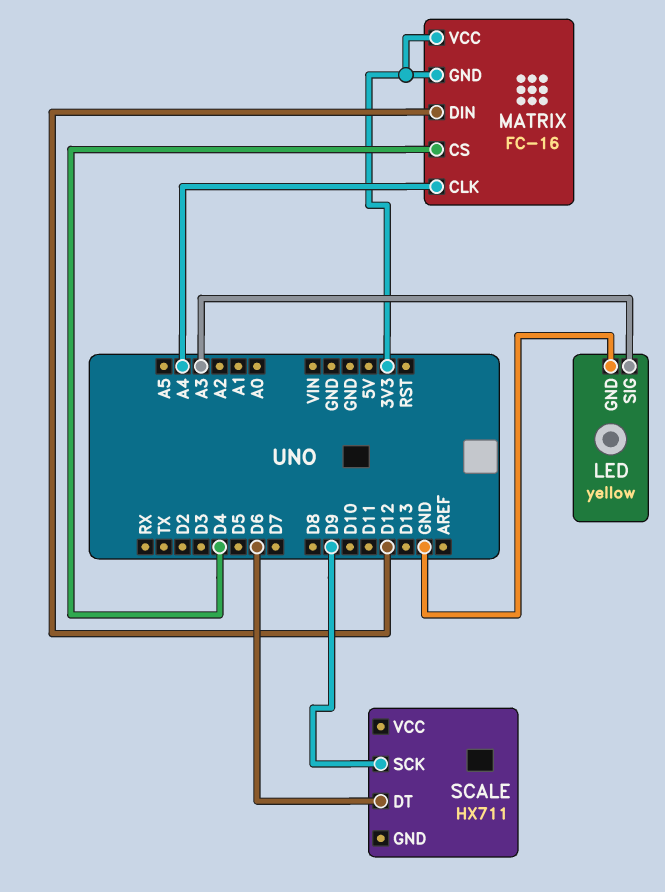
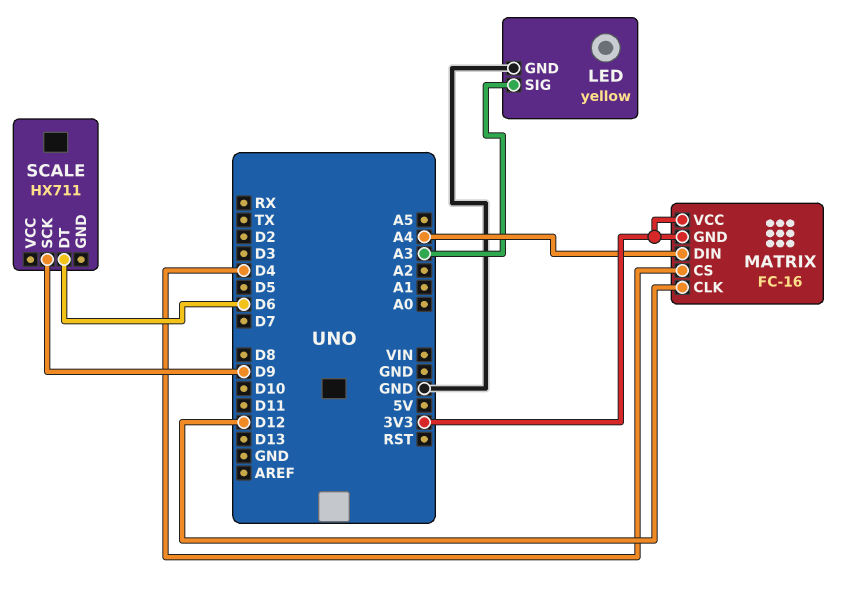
MATRIX pin CLK: A4 -> D12
MATRIX pin DIN: D12 -> A4

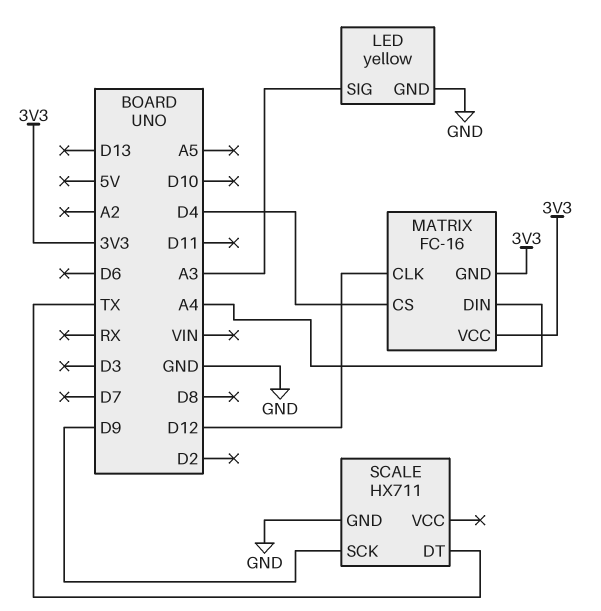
SCALE pin DT: D6 -> TX
SCALE pin GND: none -> GND

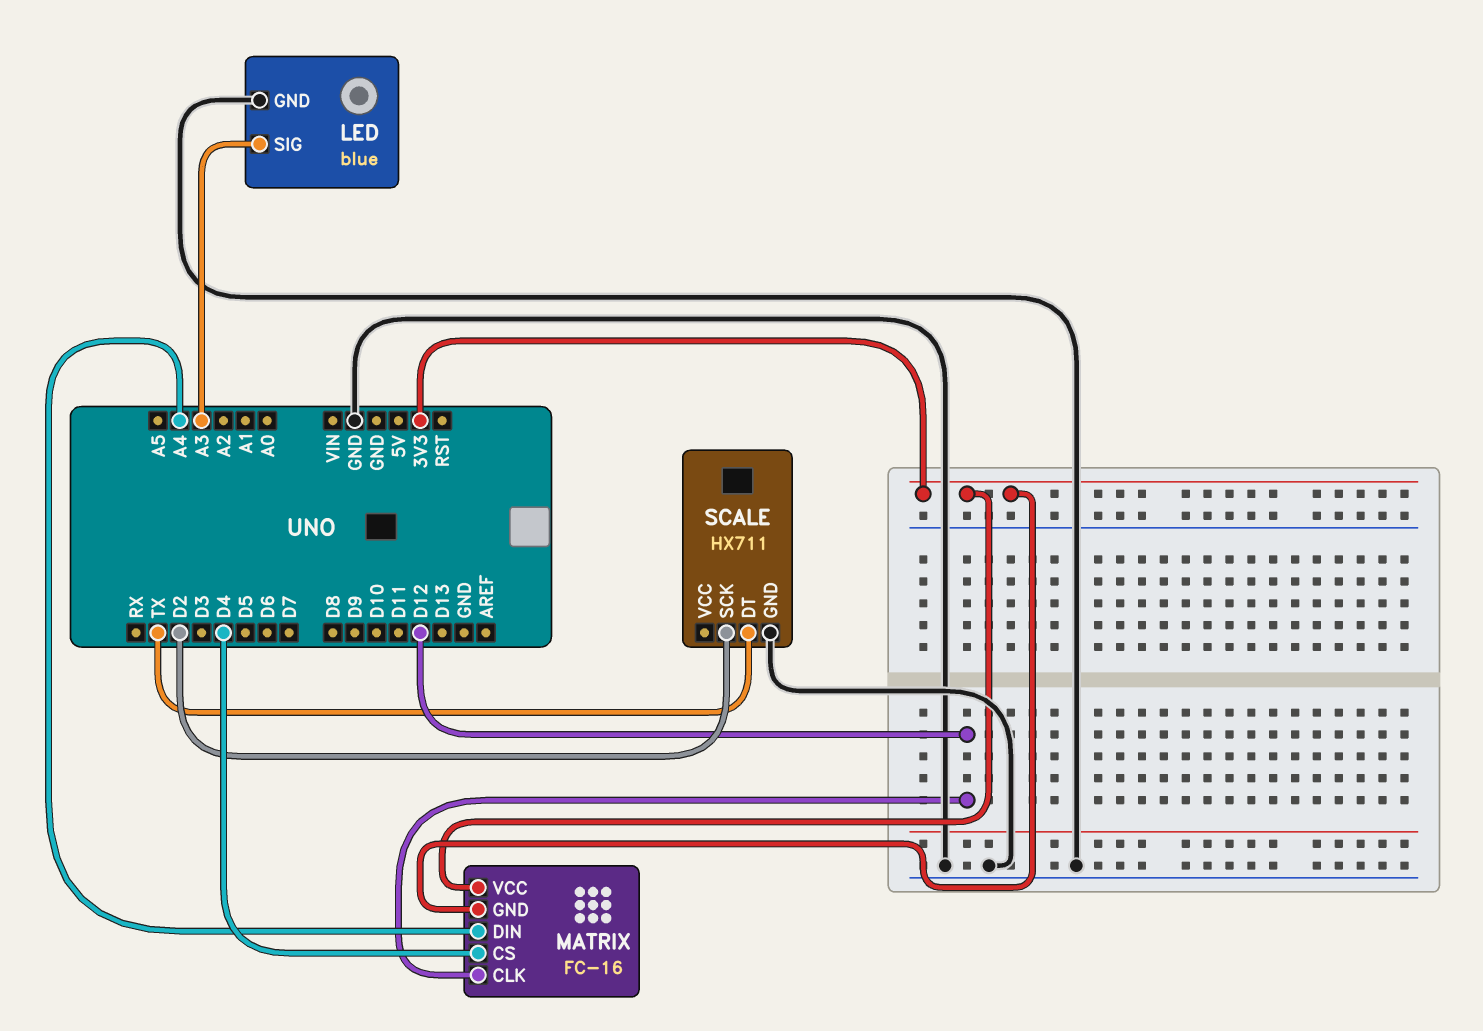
LED: yellow -> blue
SCALE pin SCK: D9 -> D2

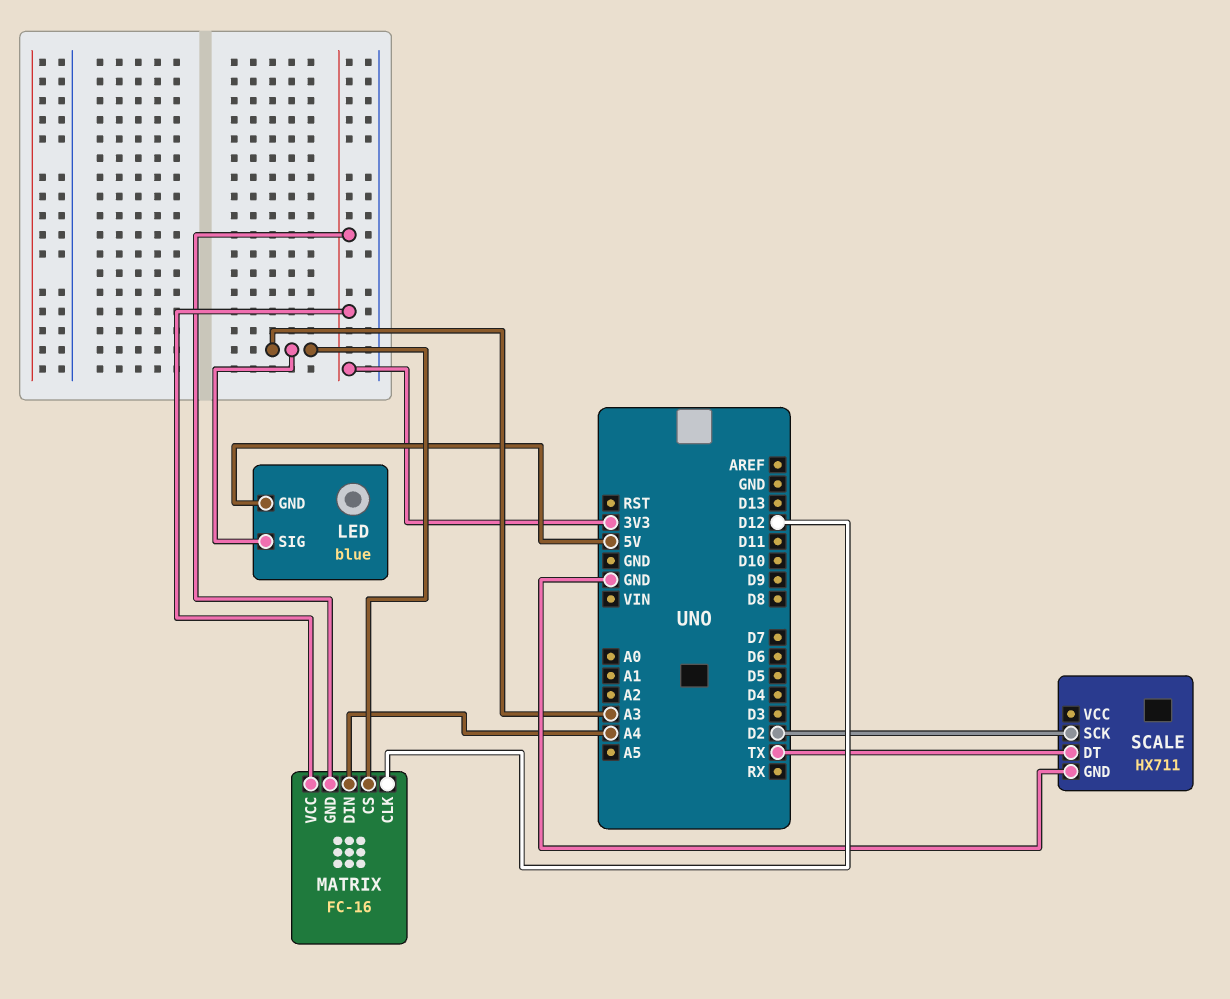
LED pin GND: GND -> 5V
MATRIX pin CS: D4 -> A3

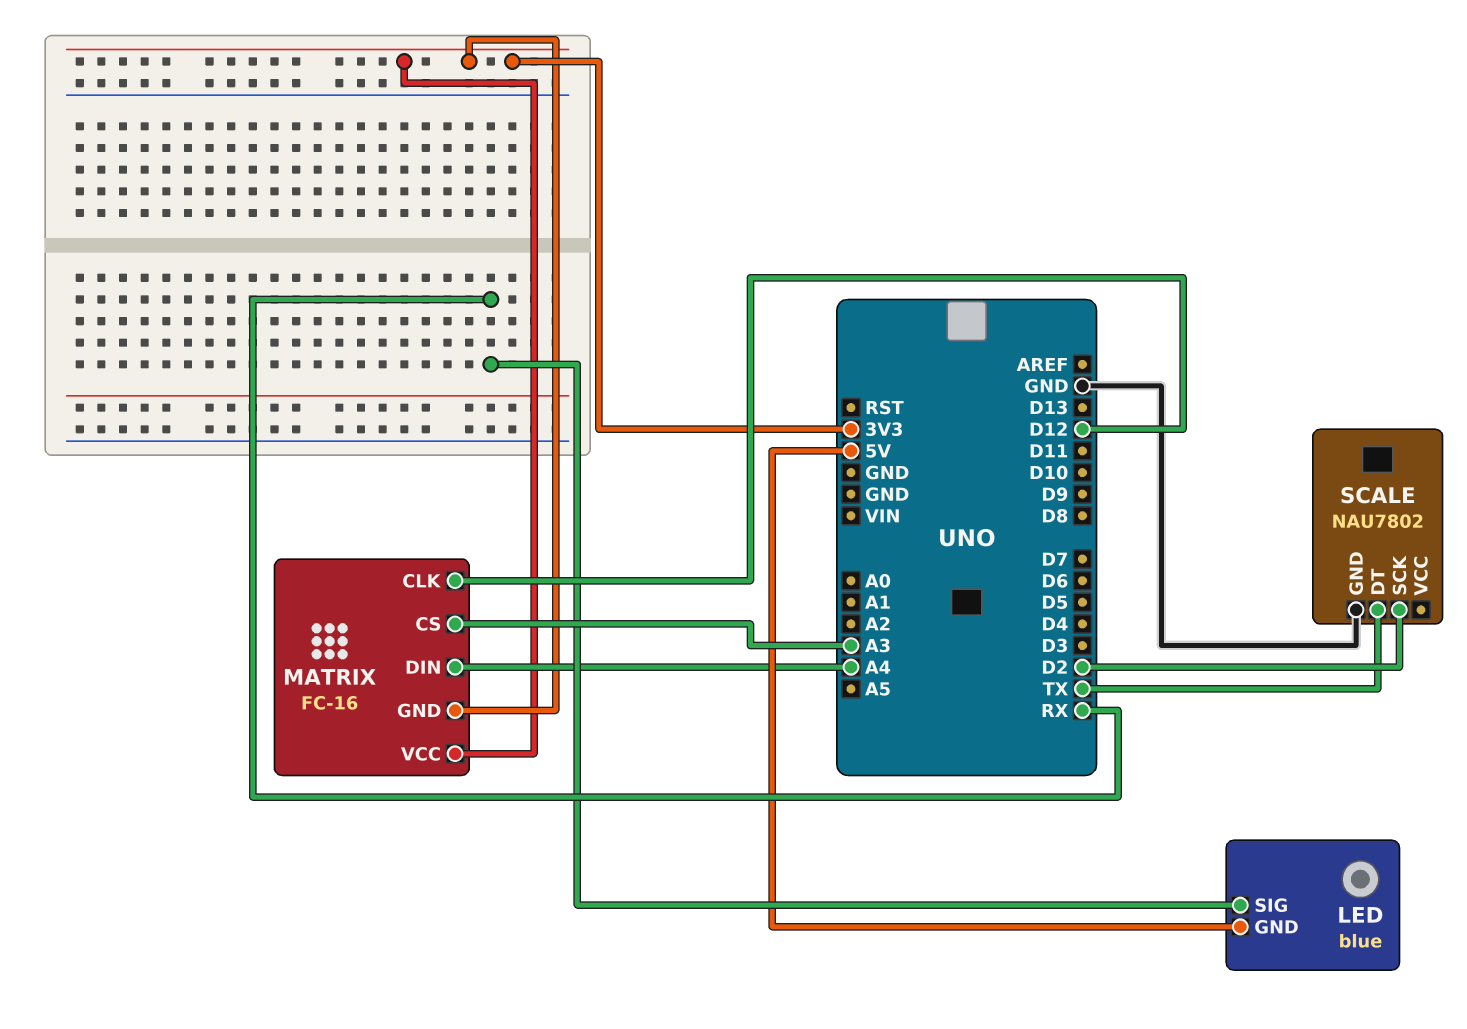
LED pin SIG: A3 -> RX
SCALE: HX711 -> NAU7802

